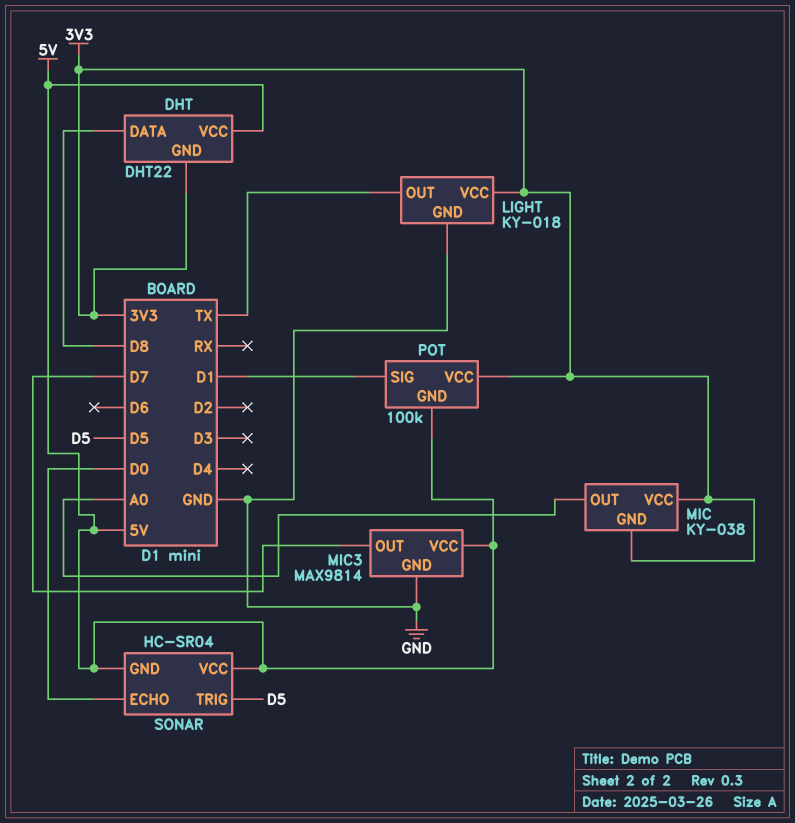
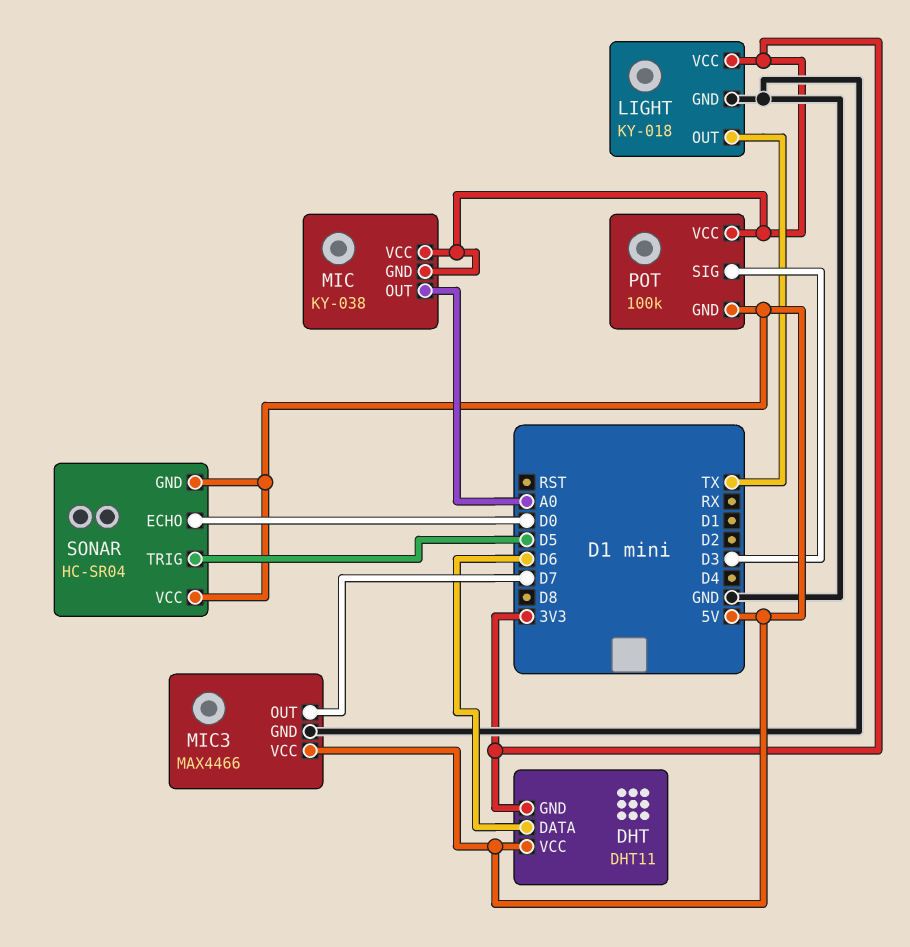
DHT: DHT22 -> DHT11
DHT pin DATA: D8 -> D6
MIC3: MAX9814 -> MAX4466
POT pin SIG: D1 -> D3

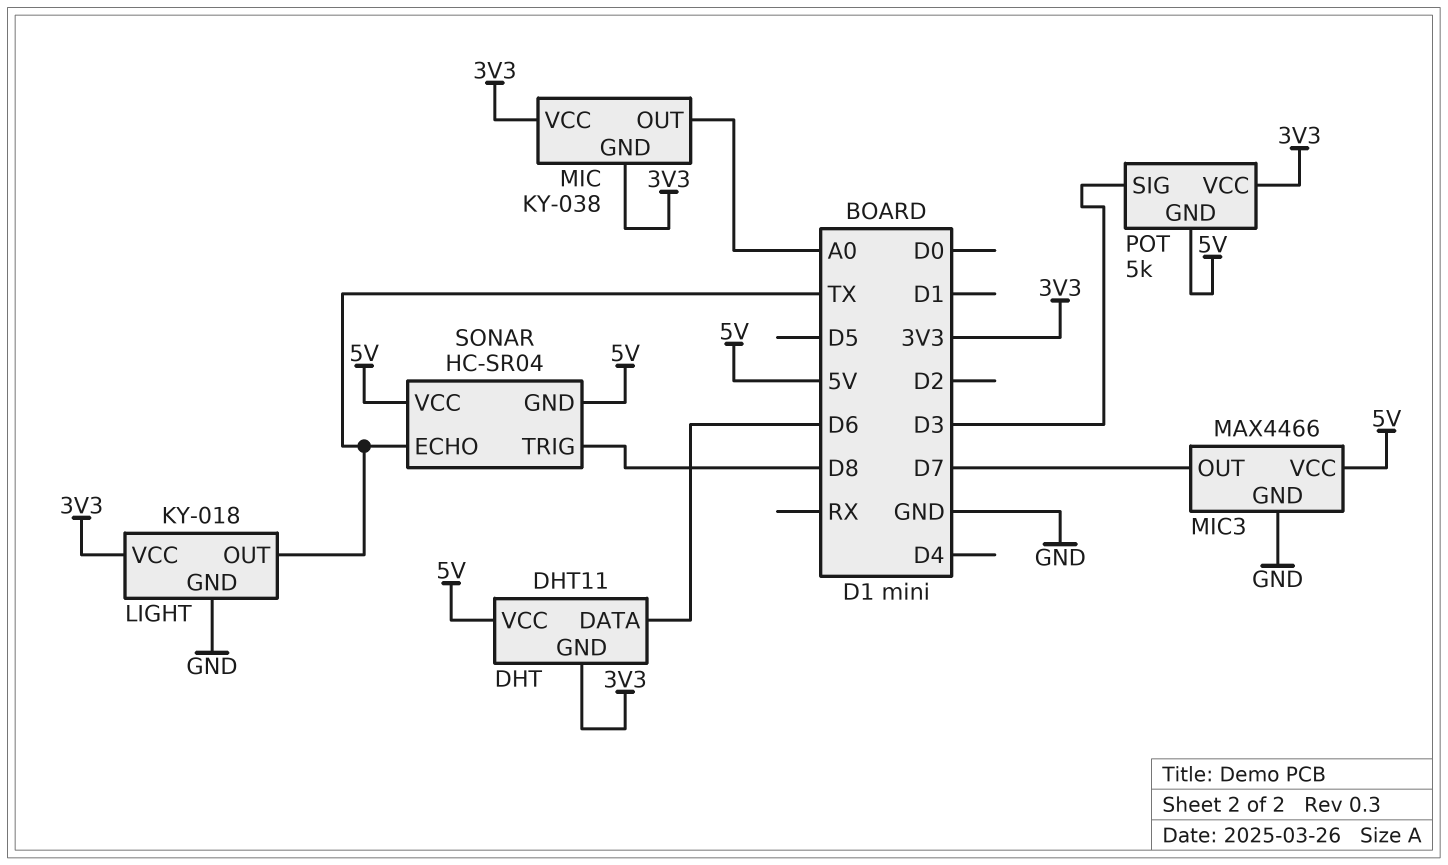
POT: 100k -> 5k
SONAR pin ECHO: D0 -> TX
SONAR pin TRIG: D5 -> D8

